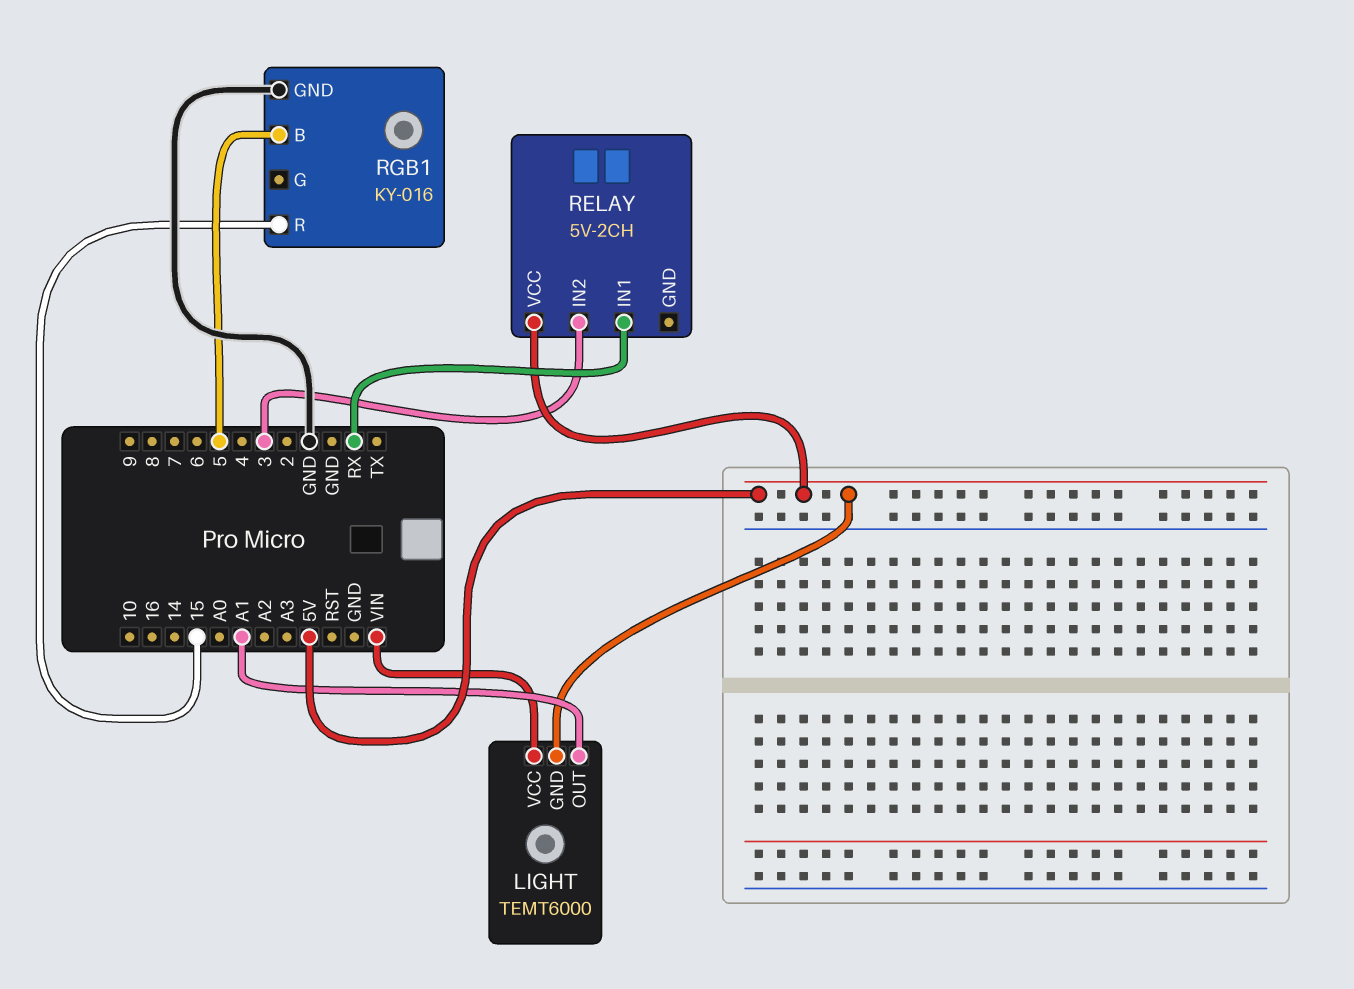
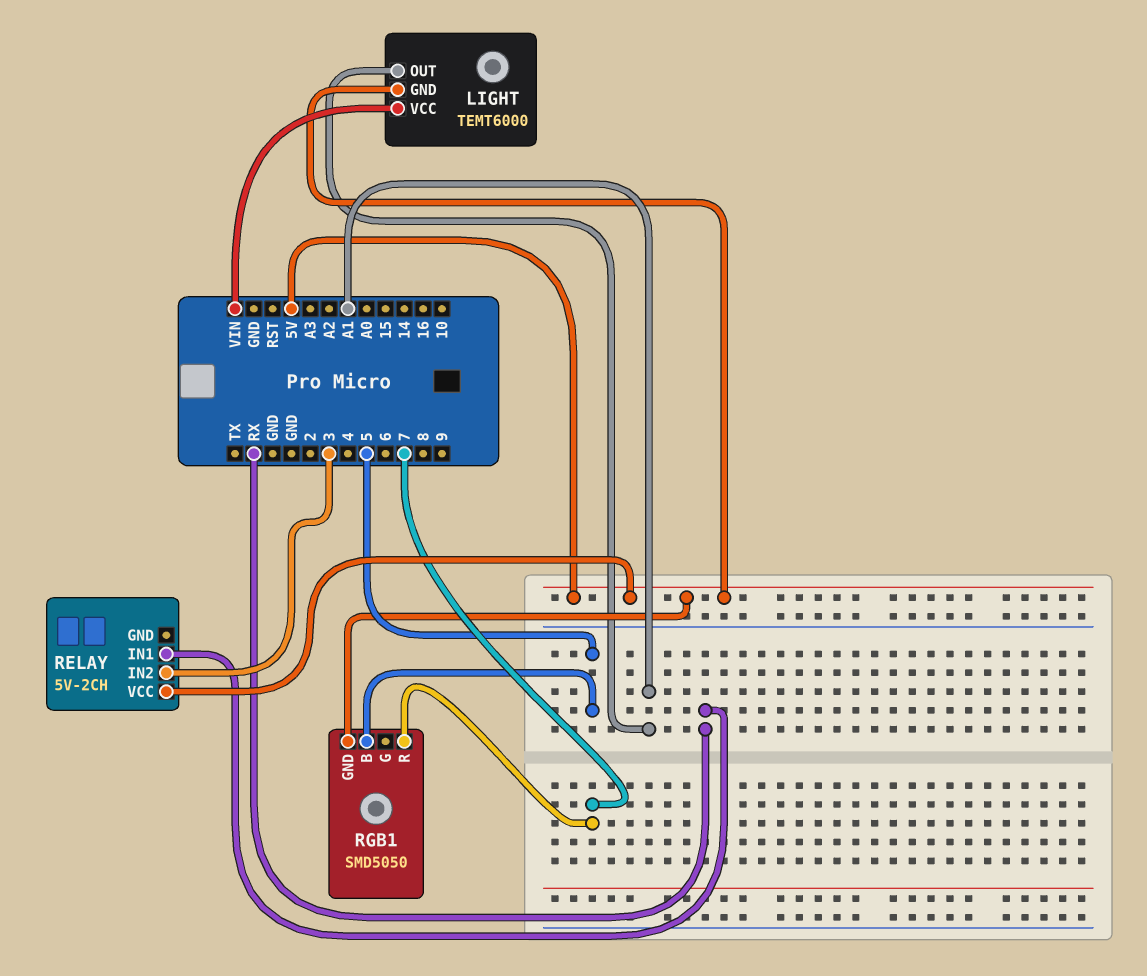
RGB1: KY-016 -> SMD5050
RGB1 pin GND: GND -> 5V
RGB1 pin R: 15 -> 7

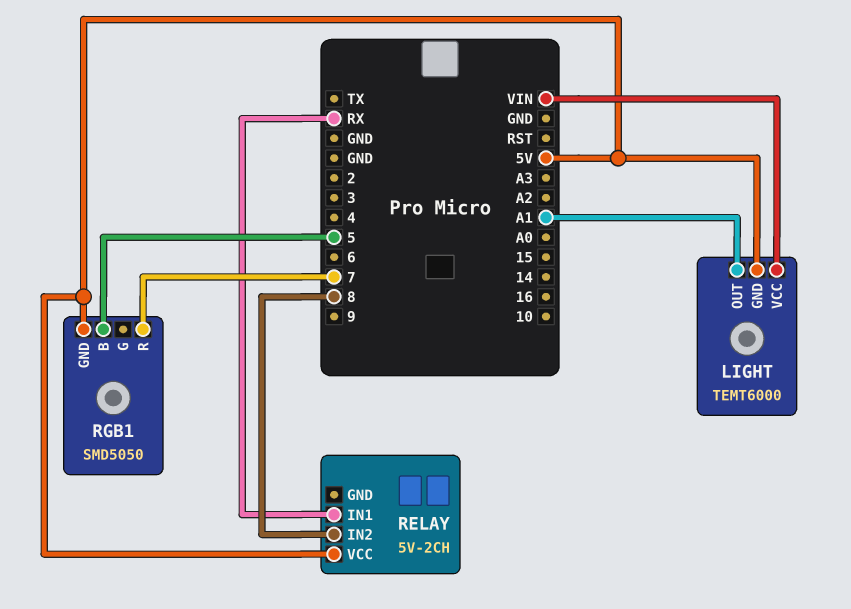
RELAY pin IN2: 3 -> 8

